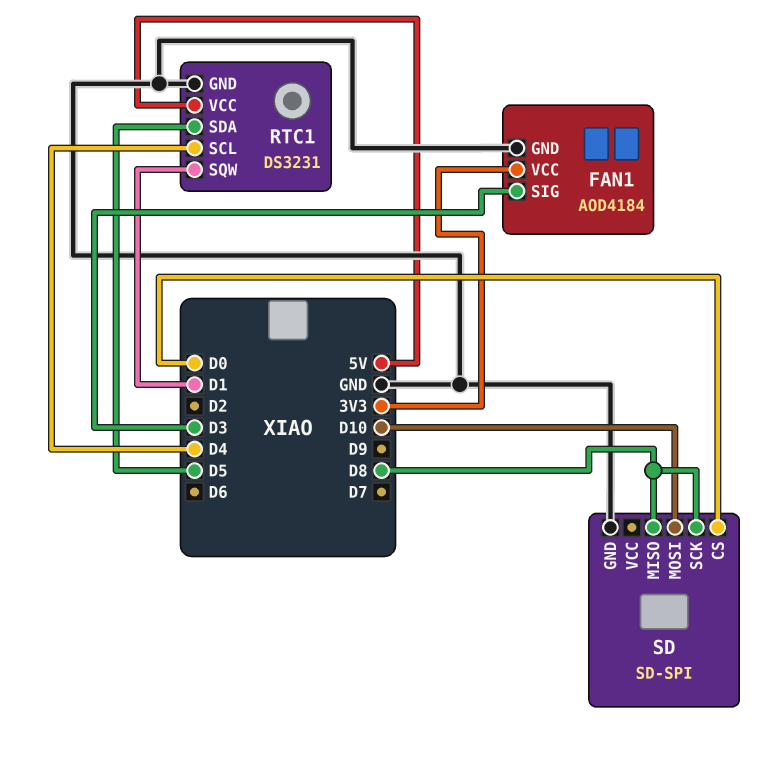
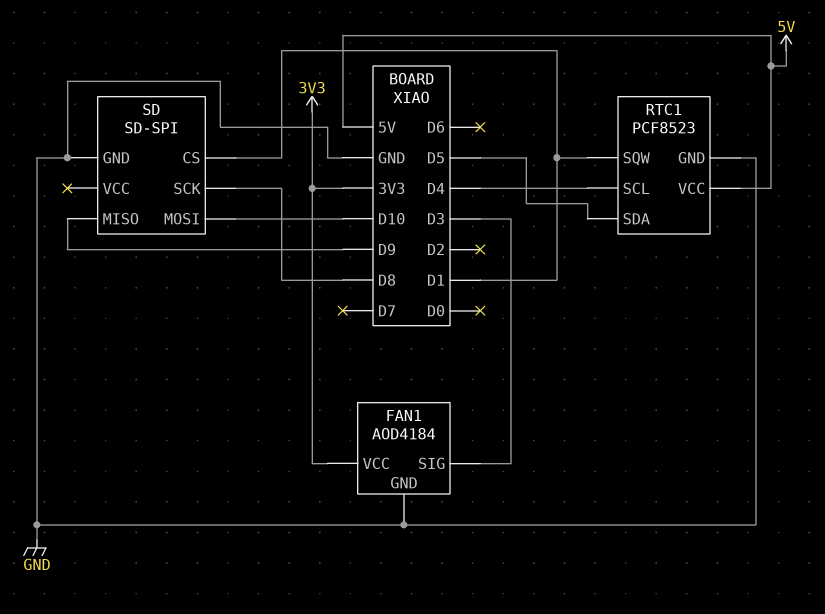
RTC1: DS3231 -> PCF8523
SD pin CS: D0 -> D1
SD pin MISO: D8 -> D9

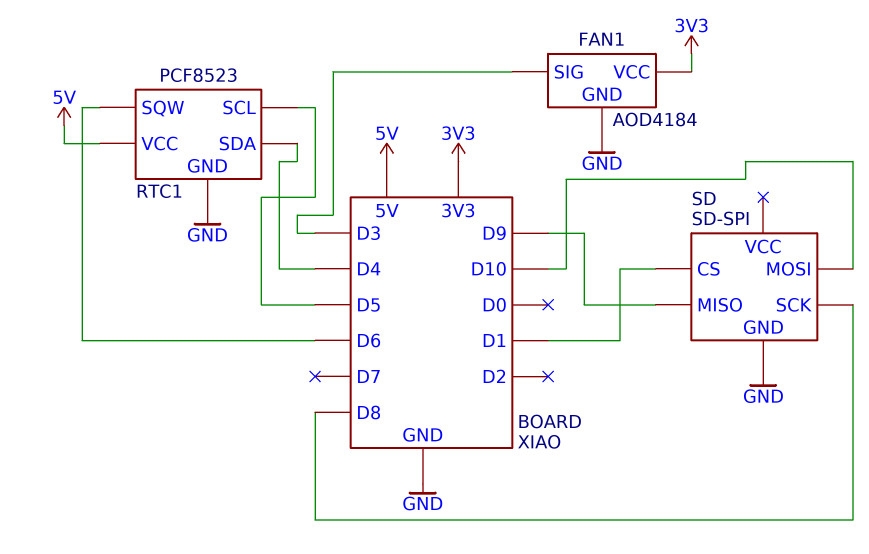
RTC1 pin SCL: D4 -> D5
RTC1 pin SDA: D5 -> D4
RTC1 pin SQW: D1 -> D6

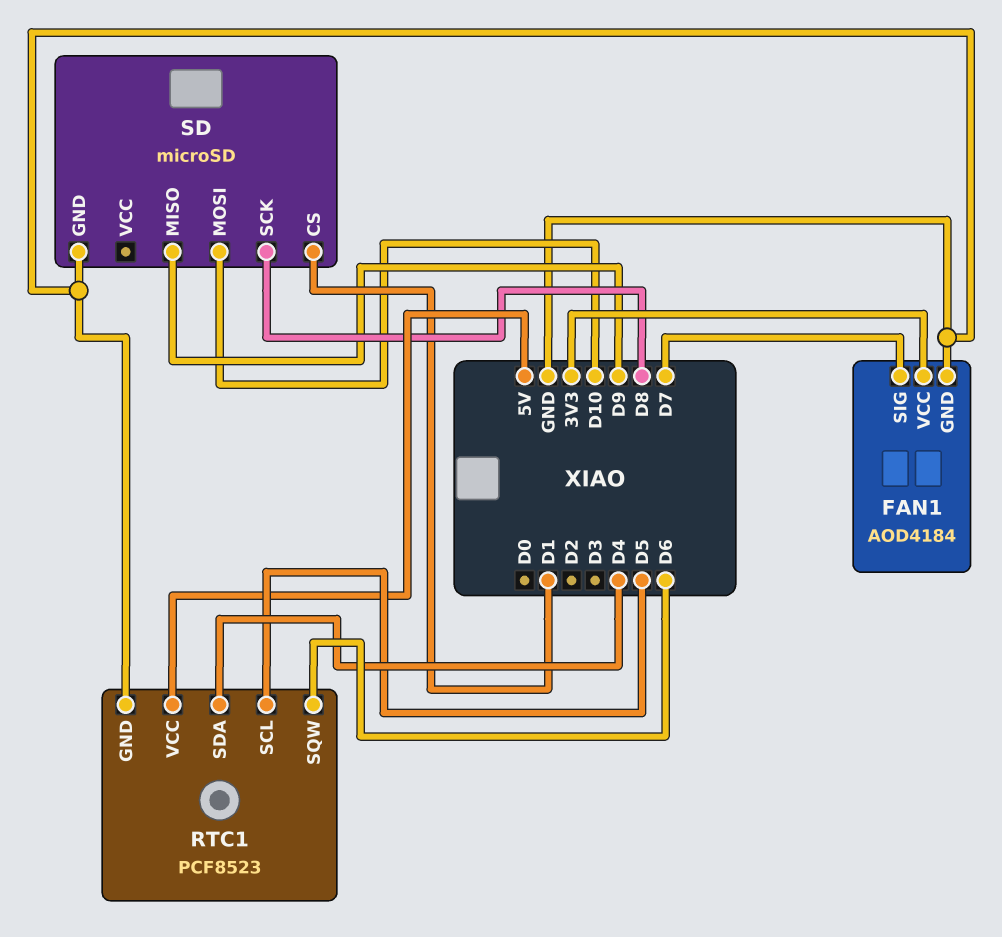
FAN1 pin SIG: D3 -> D7
SD: SD-SPI -> microSD

